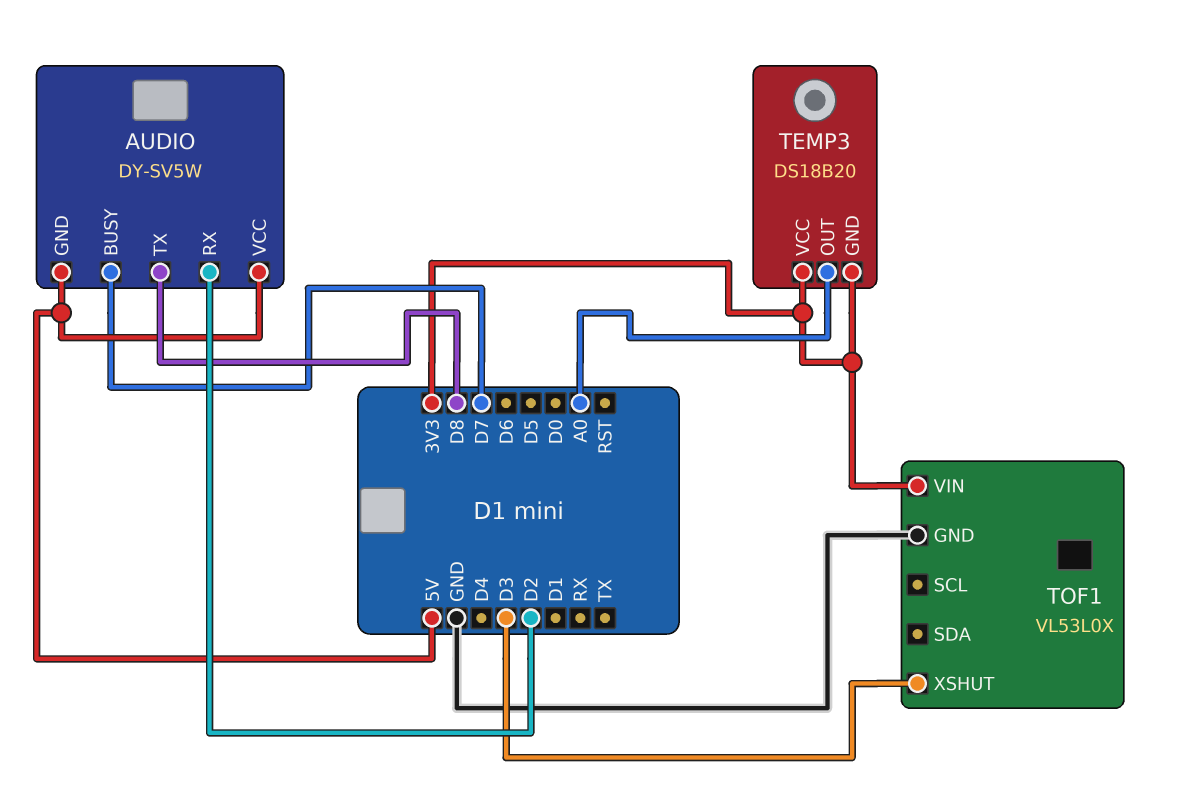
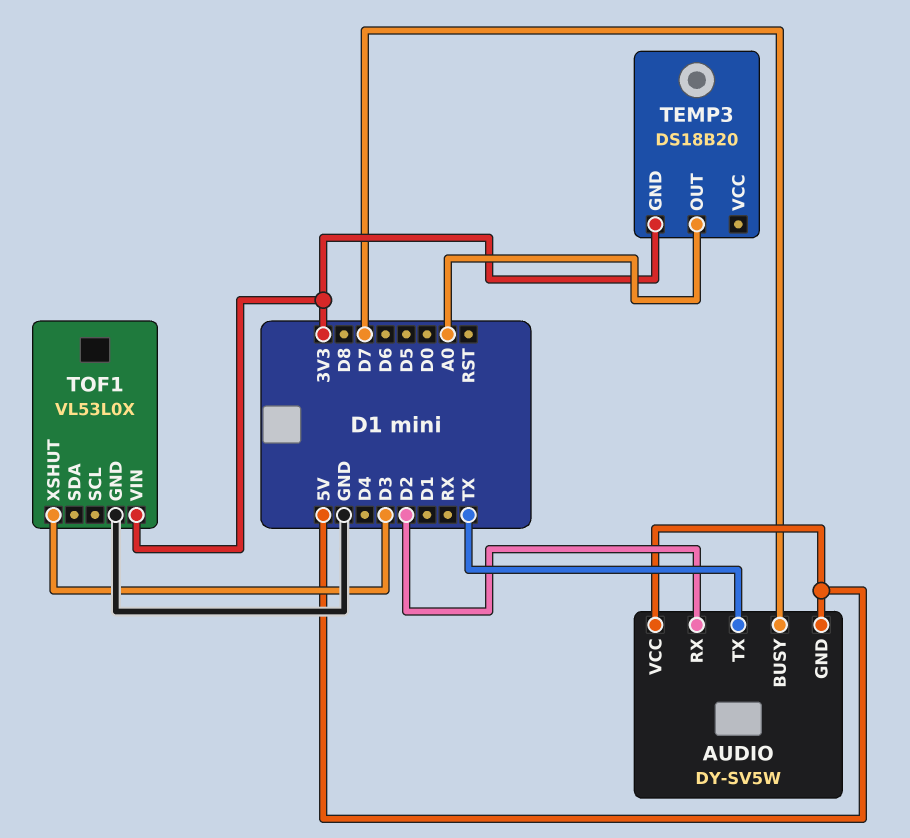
AUDIO pin TX: D8 -> TX
TEMP3 pin VCC: 3V3 -> none

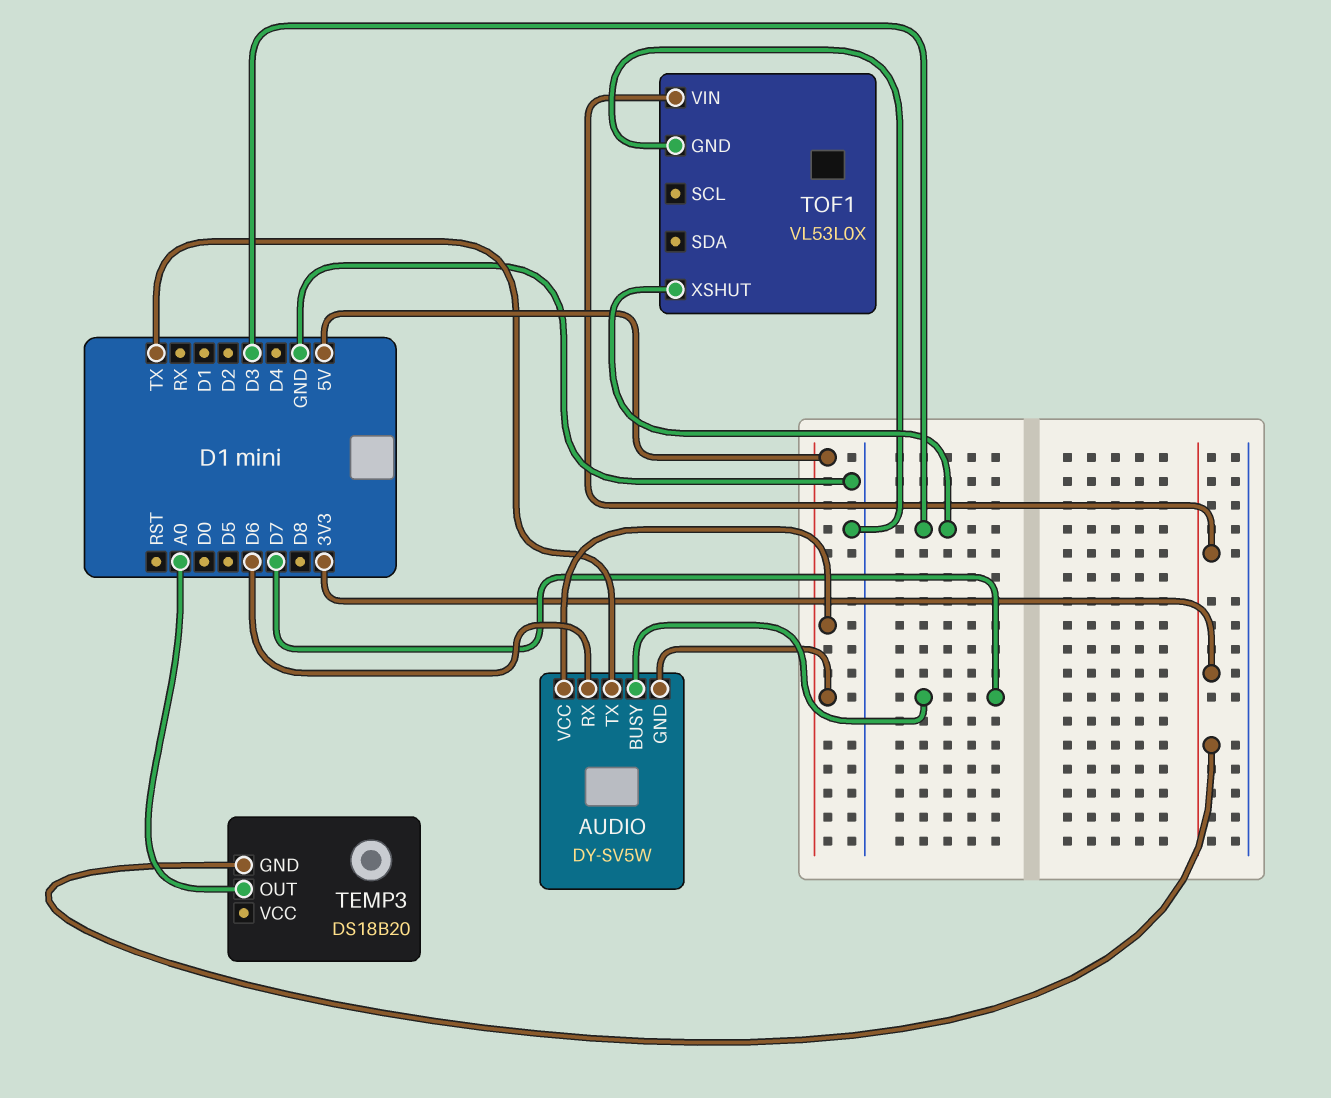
AUDIO pin RX: D2 -> D6

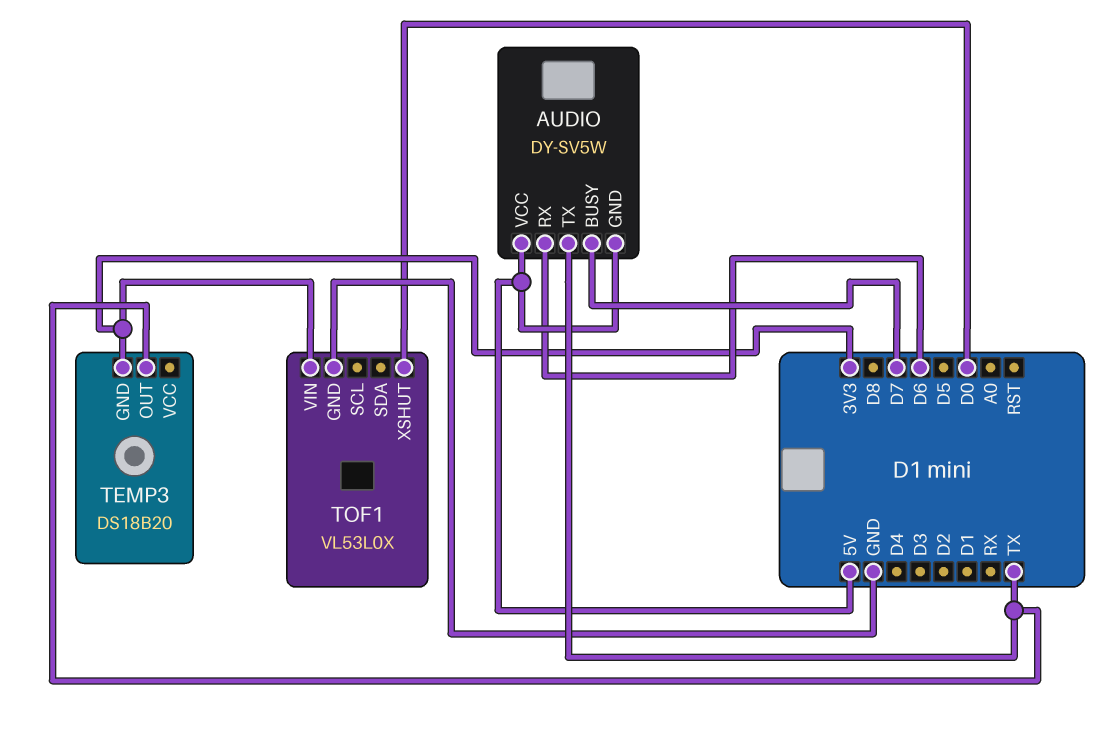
TEMP3 pin OUT: A0 -> TX
TOF1 pin XSHUT: D3 -> D0

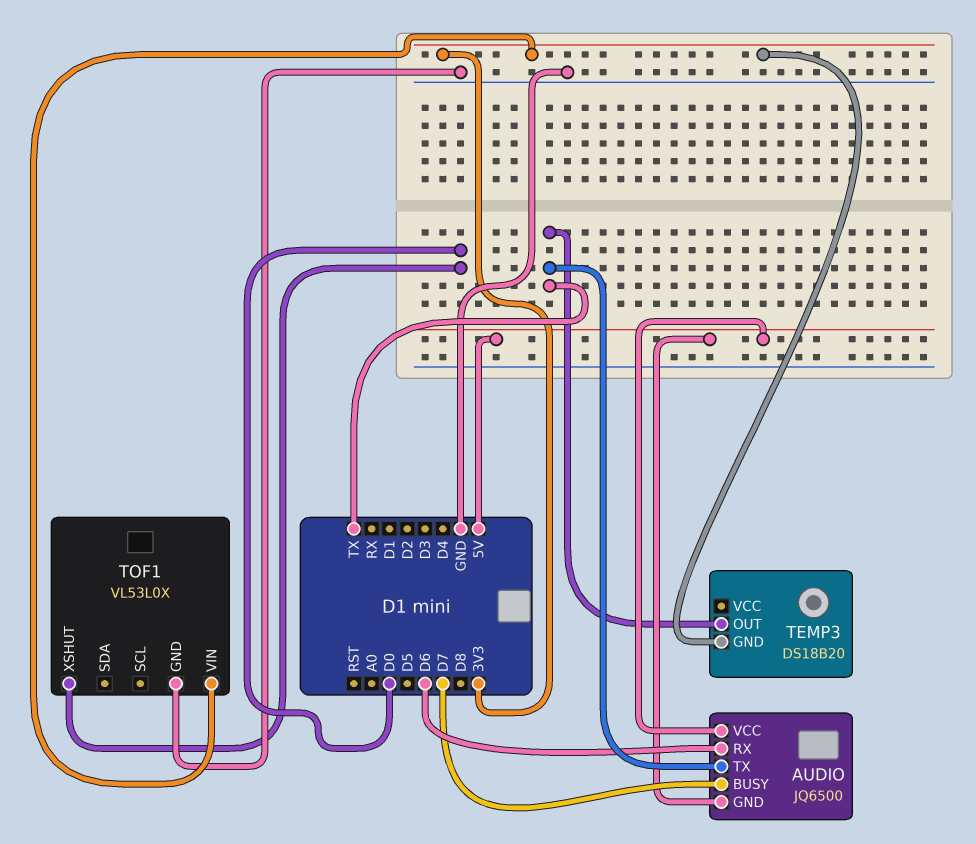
AUDIO: DY-SV5W -> JQ6500

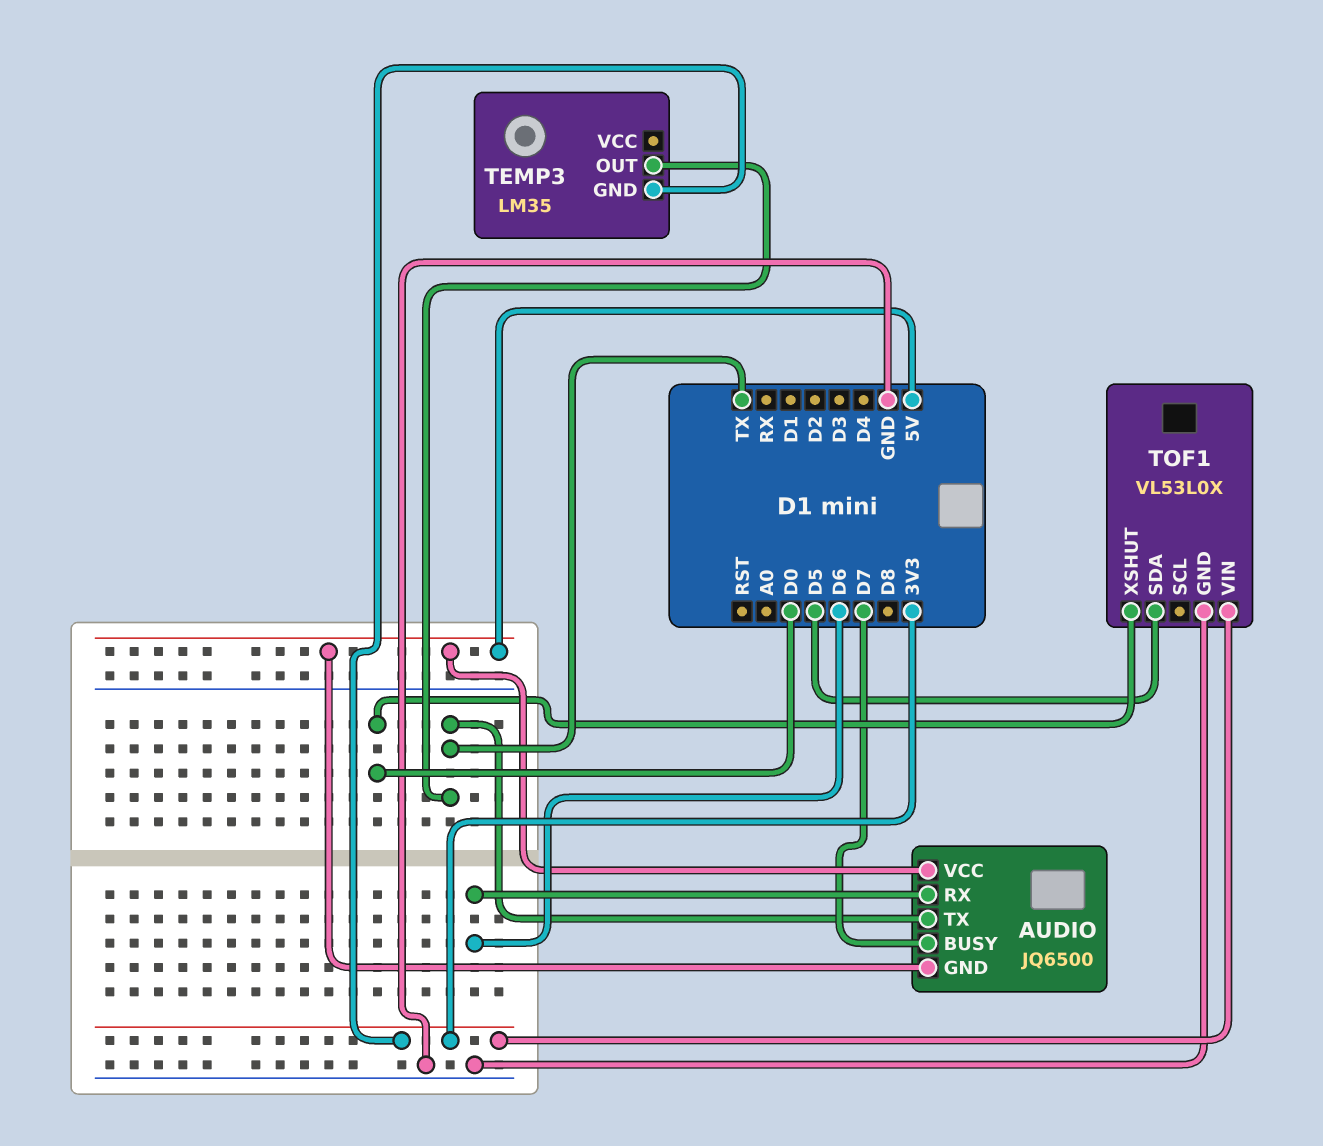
TEMP3: DS18B20 -> LM35
TOF1 pin SDA: none -> D5

